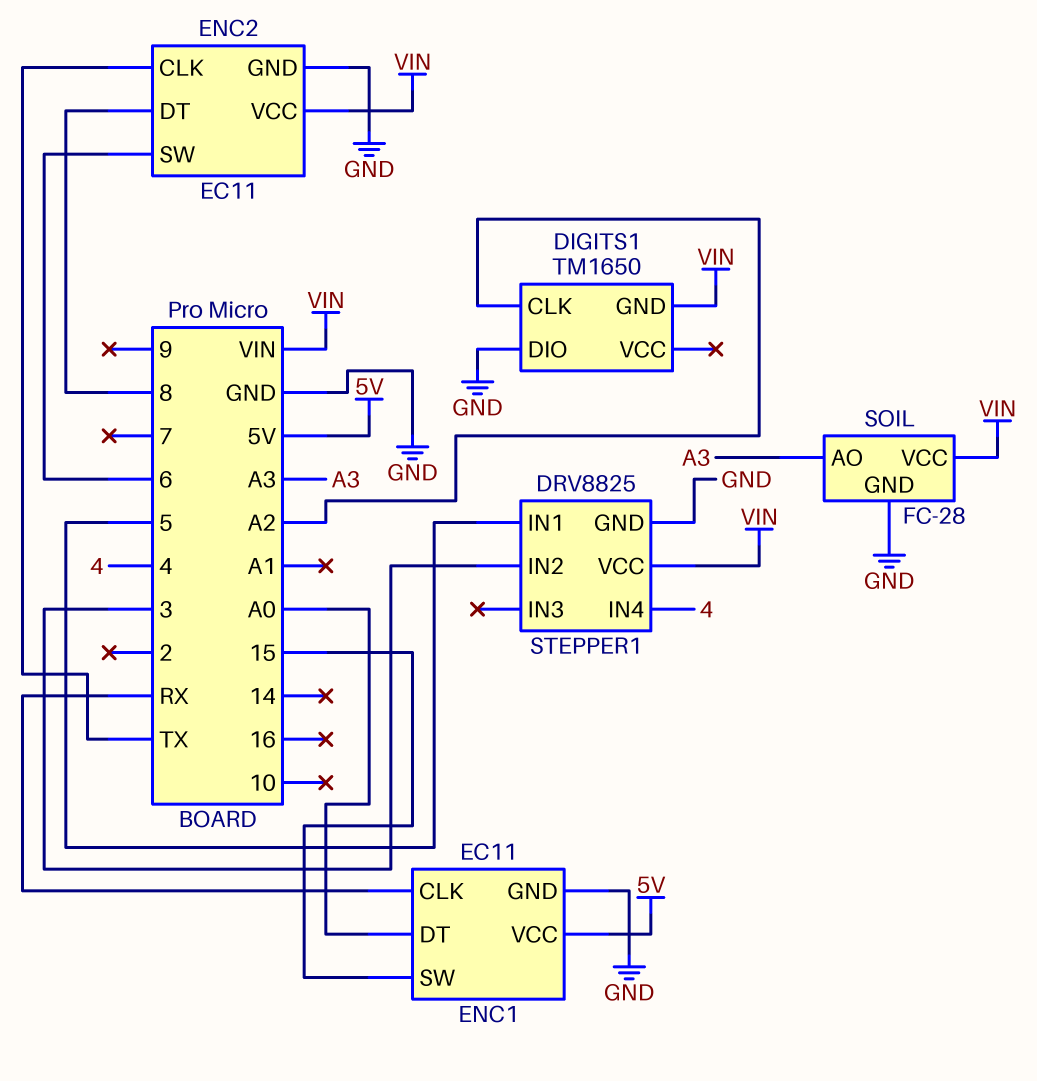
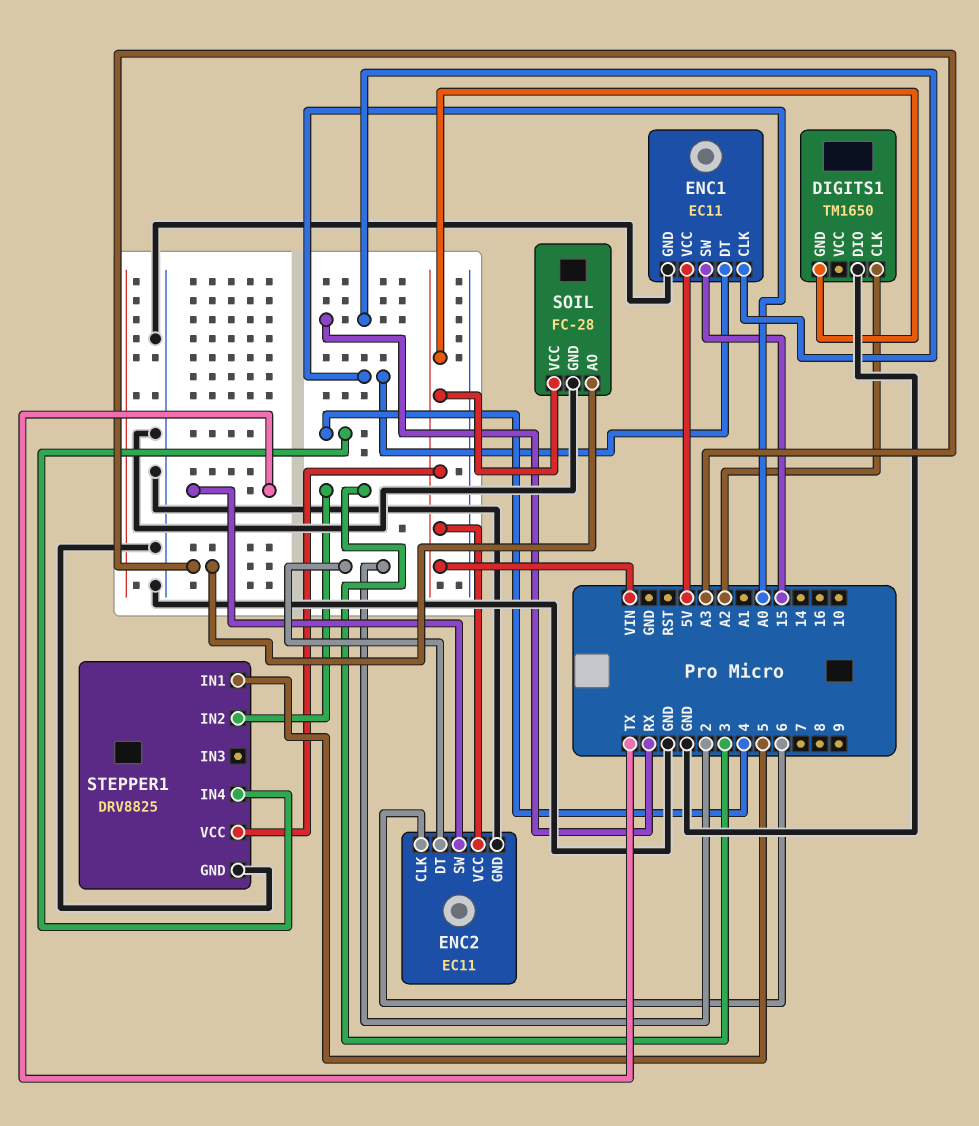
ENC2 pin CLK: TX -> 6
ENC2 pin DT: 8 -> 2
ENC2 pin SW: 6 -> TX

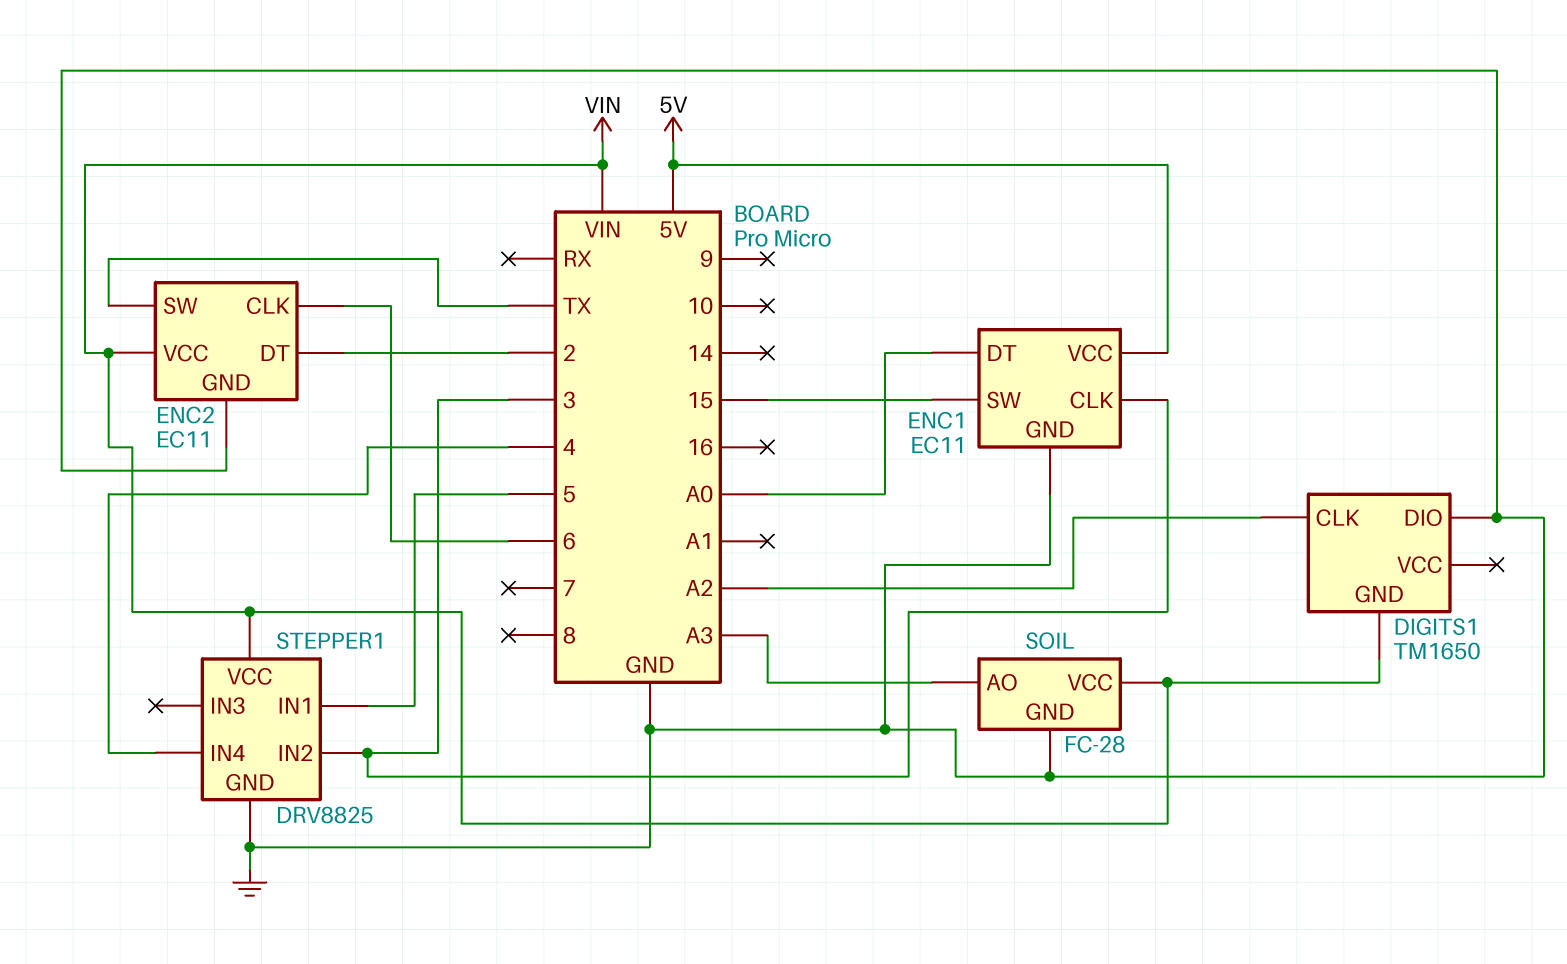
ENC1 pin CLK: RX -> 3

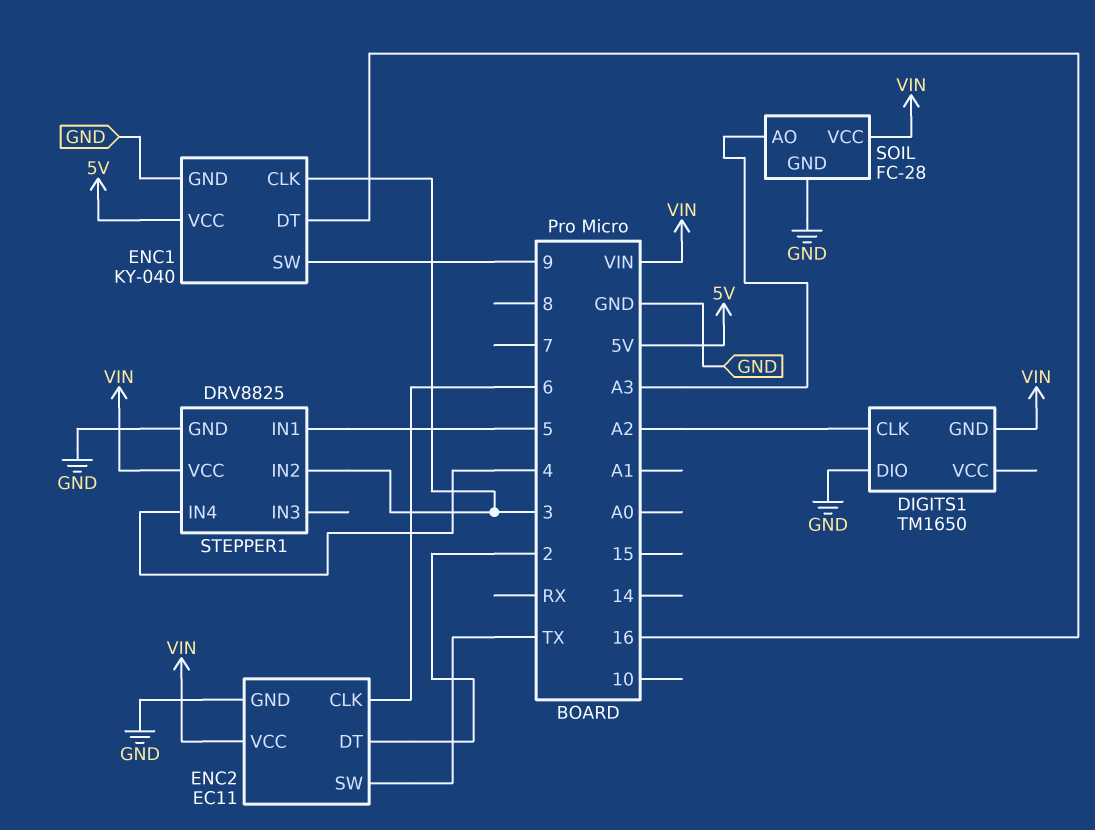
ENC1: EC11 -> KY-040
ENC1 pin DT: A0 -> 16
ENC1 pin SW: 15 -> 9

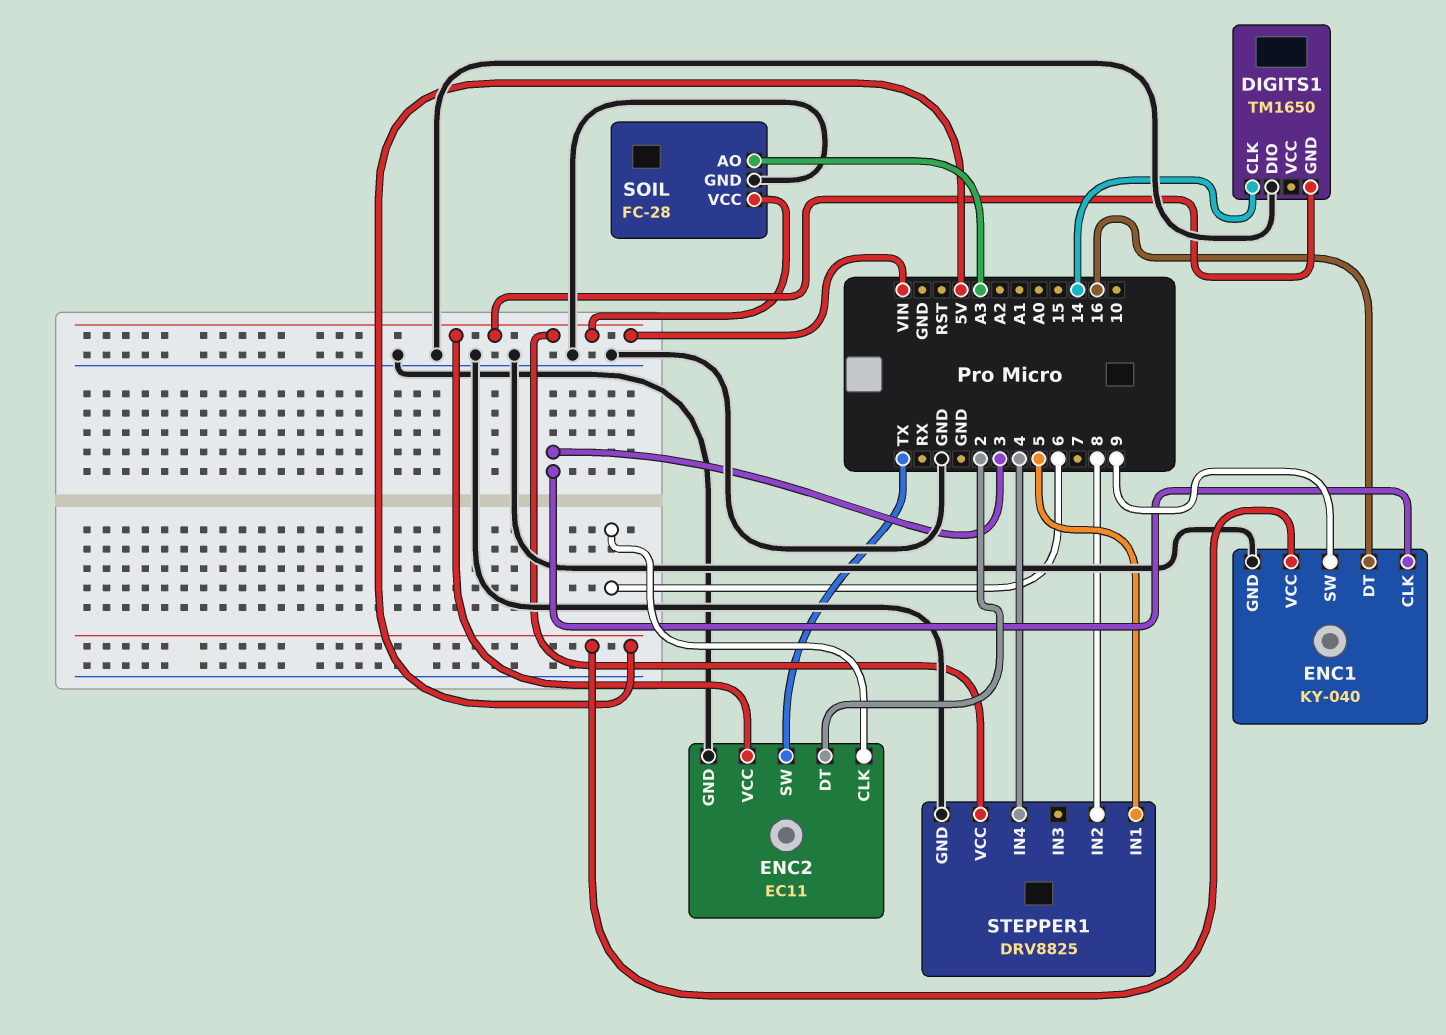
DIGITS1 pin CLK: A2 -> 14
STEPPER1 pin IN2: 3 -> 8

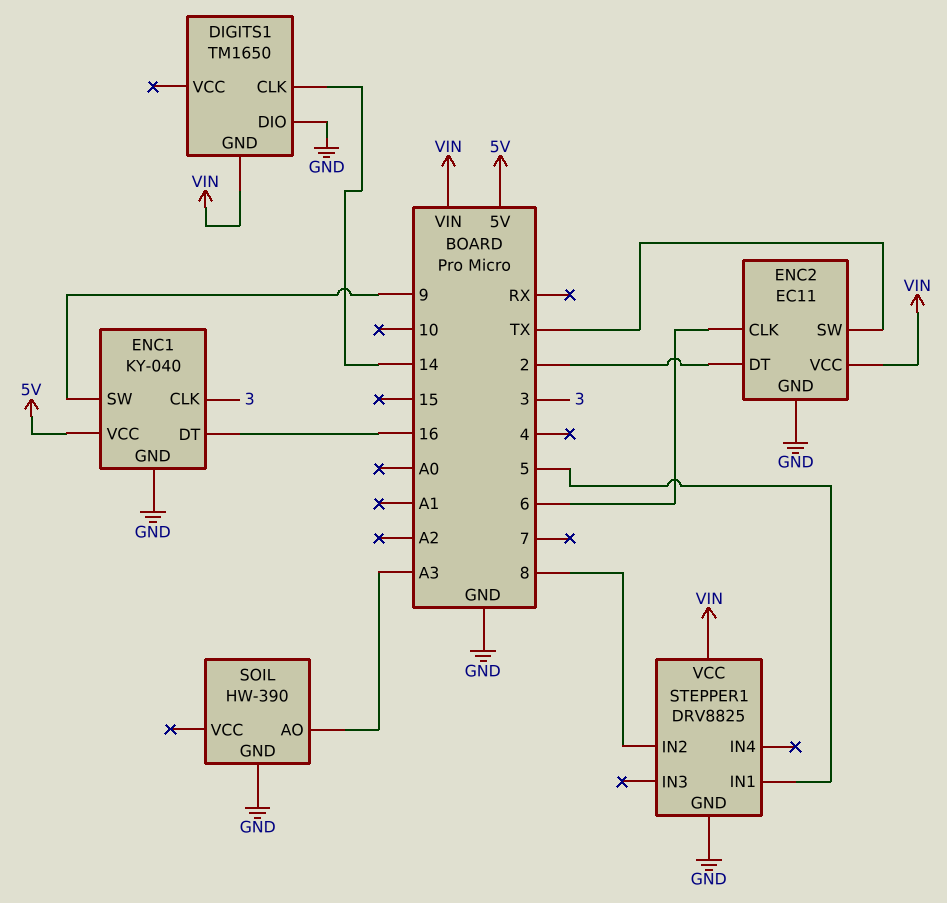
SOIL: FC-28 -> HW-390
SOIL pin VCC: VIN -> none
STEPPER1 pin IN4: 4 -> none

